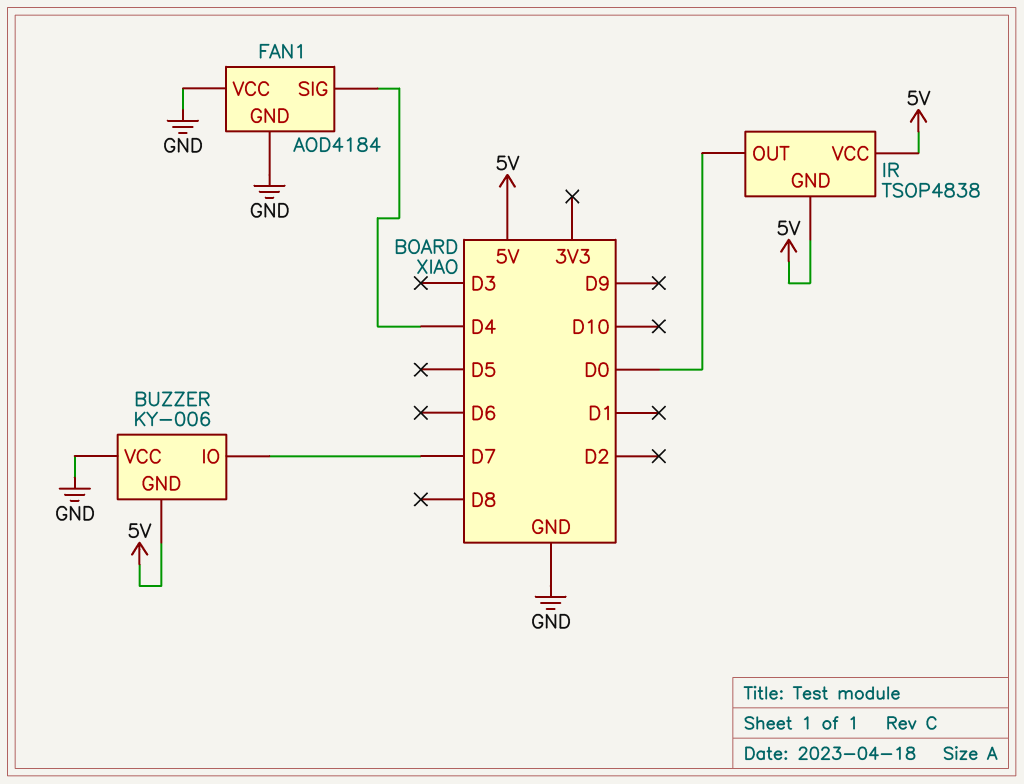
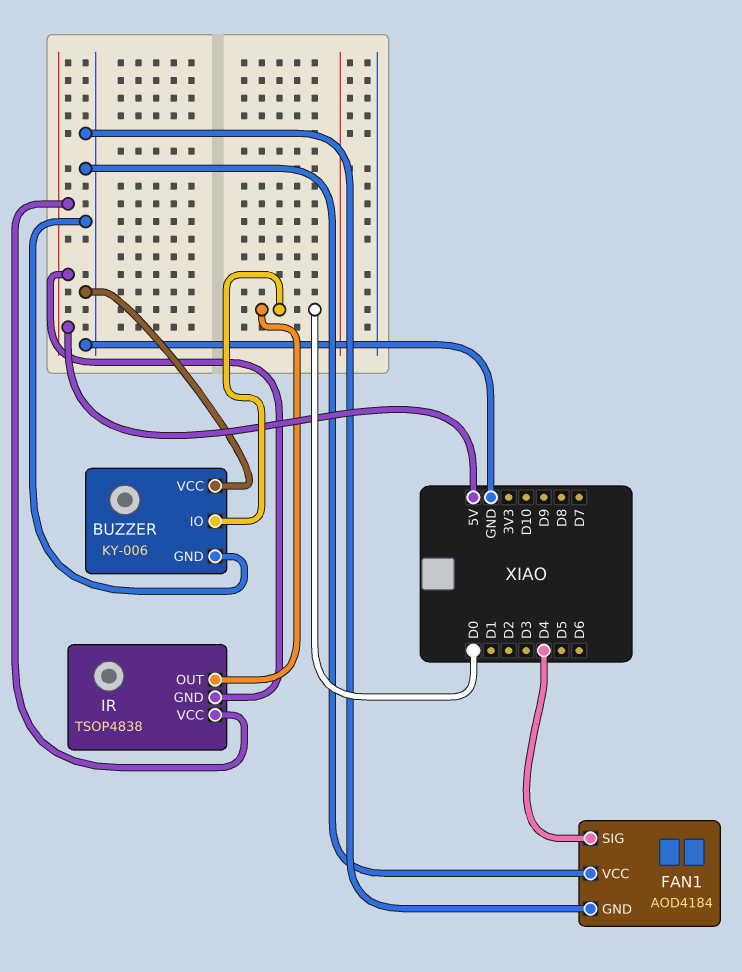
BUZZER pin GND: 5V -> GND
BUZZER pin IO: D7 -> D0

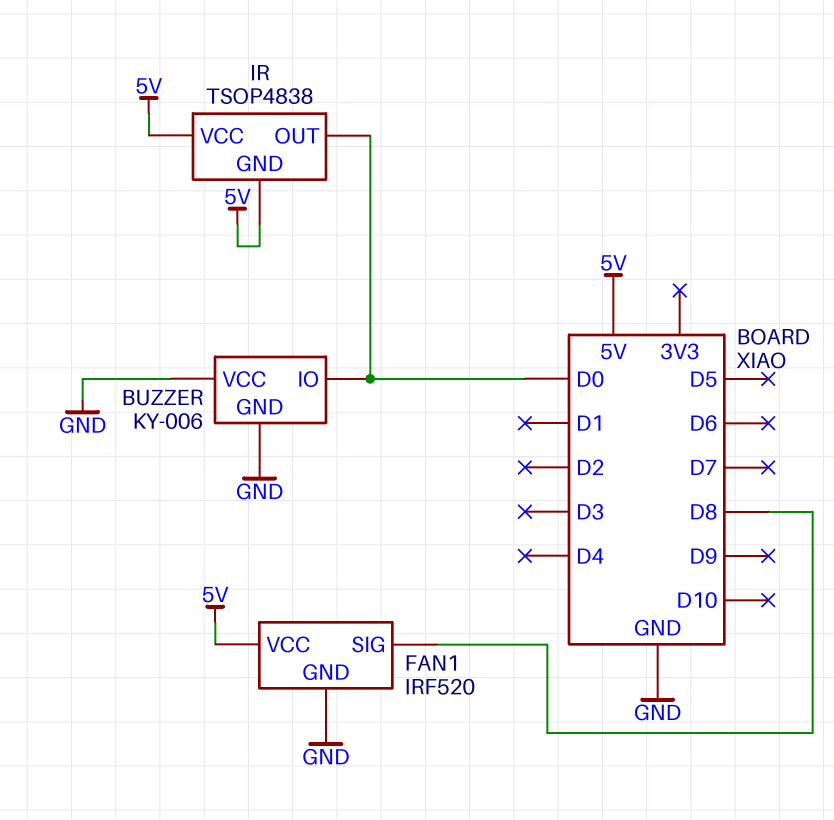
FAN1: AOD4184 -> IRF520
FAN1 pin SIG: D4 -> D8
FAN1 pin VCC: GND -> 5V

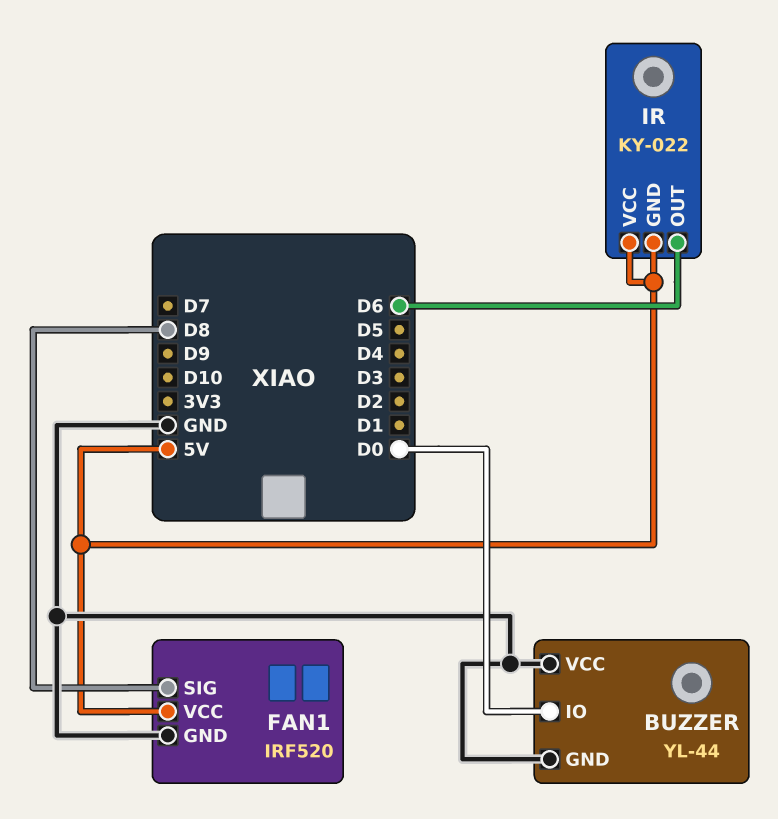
BUZZER: KY-006 -> YL-44
IR: TSOP4838 -> KY-022
IR pin OUT: D0 -> D6

